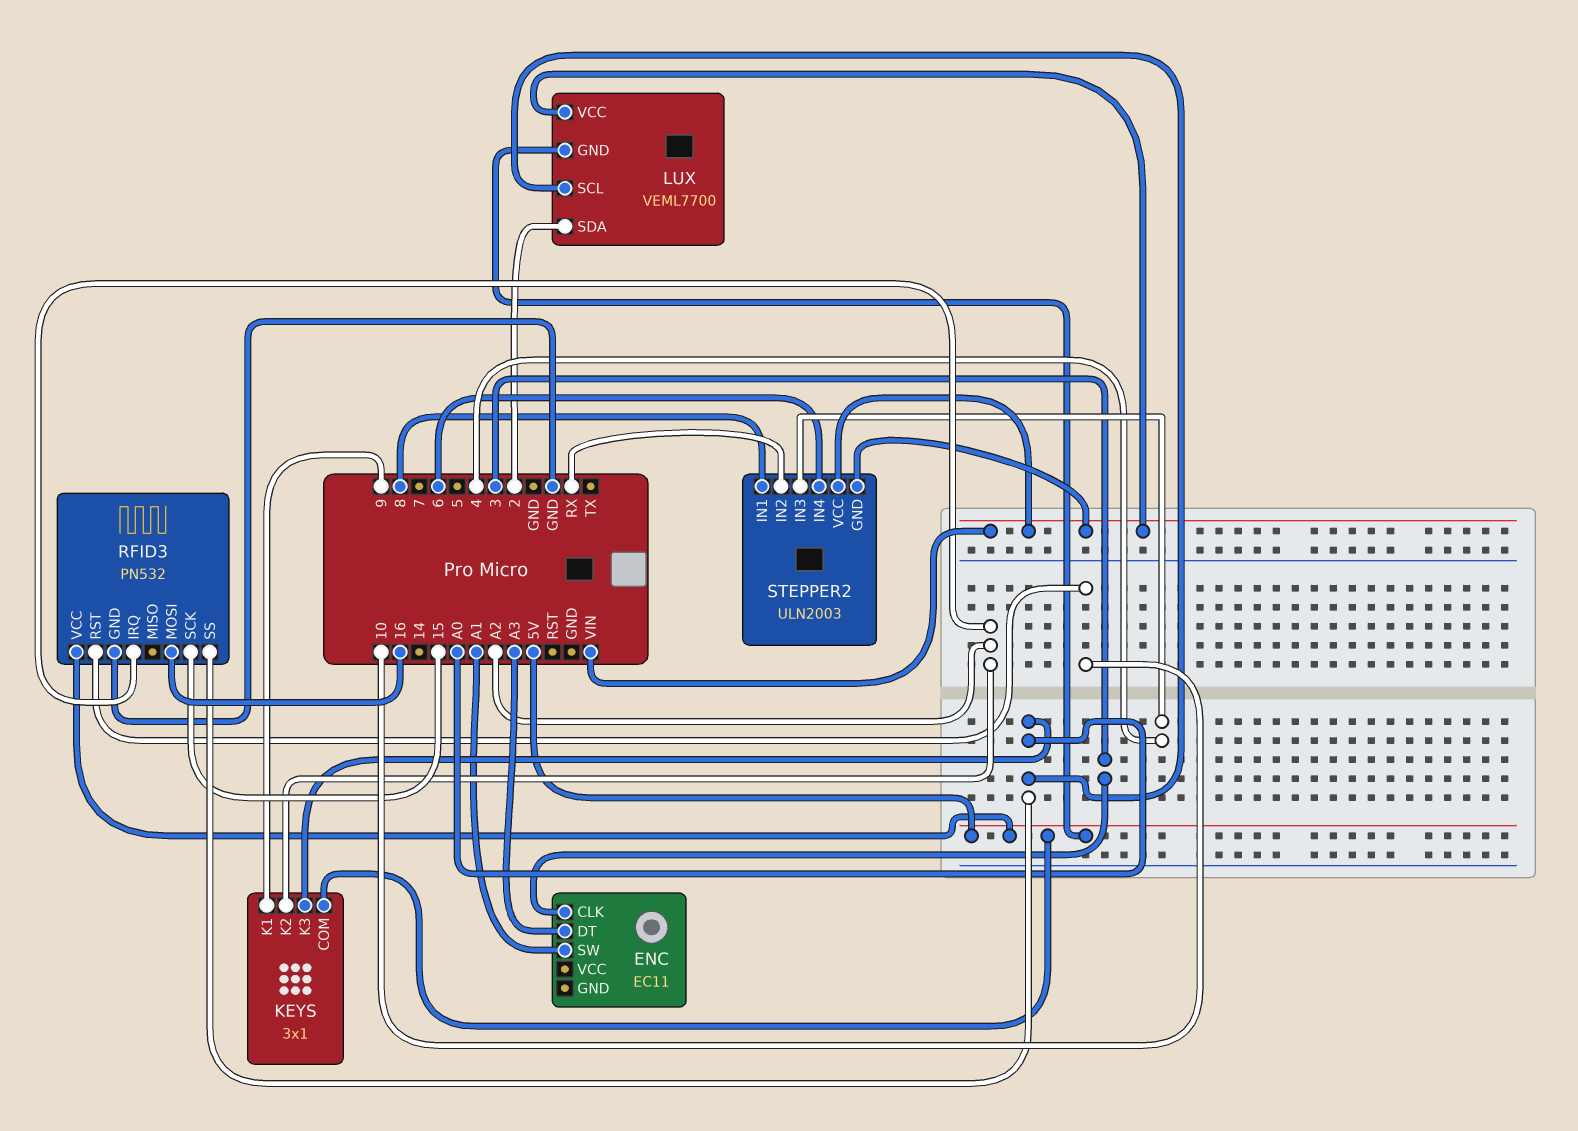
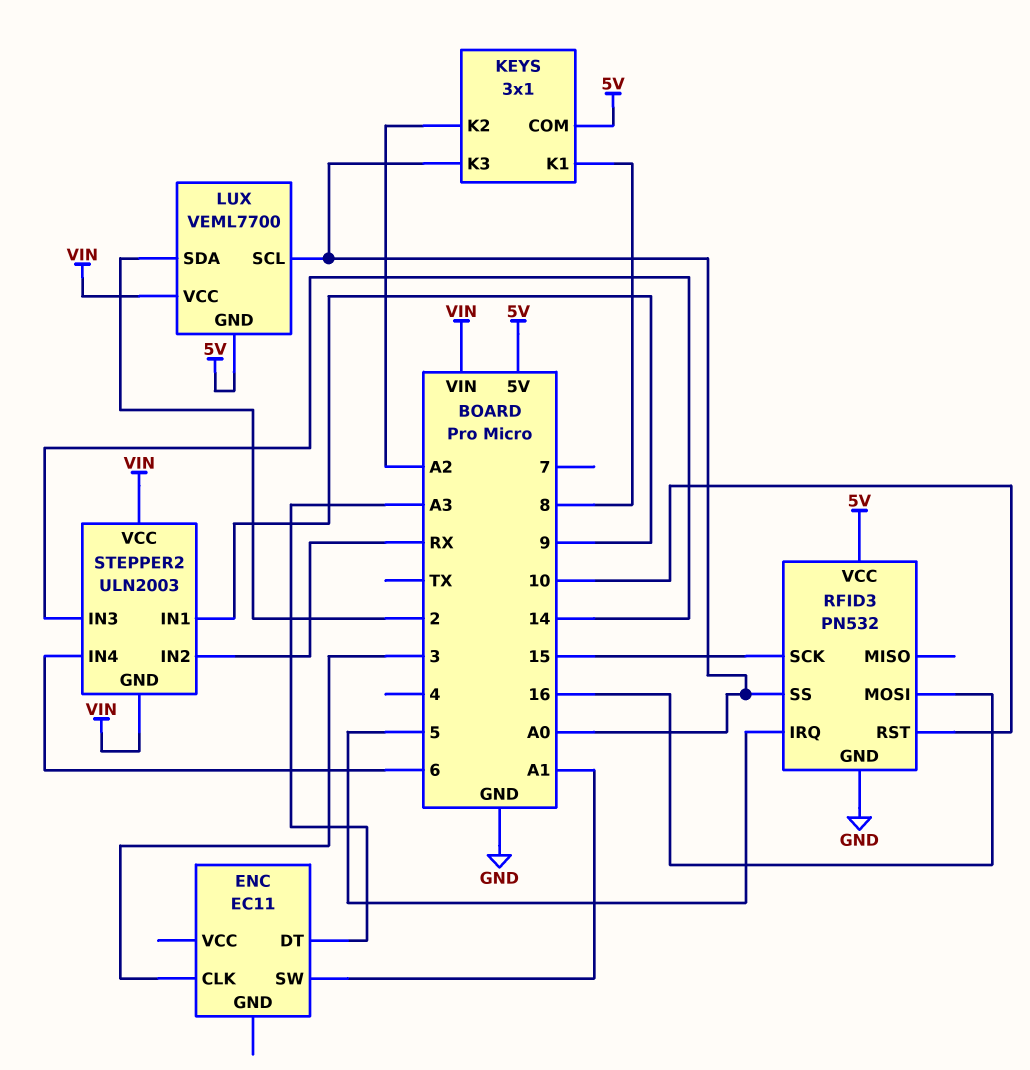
KEYS pin K1: 9 -> 8
RFID3 pin IRQ: A2 -> 5
STEPPER2 pin IN1: 8 -> 9
STEPPER2 pin IN3: 4 -> 14

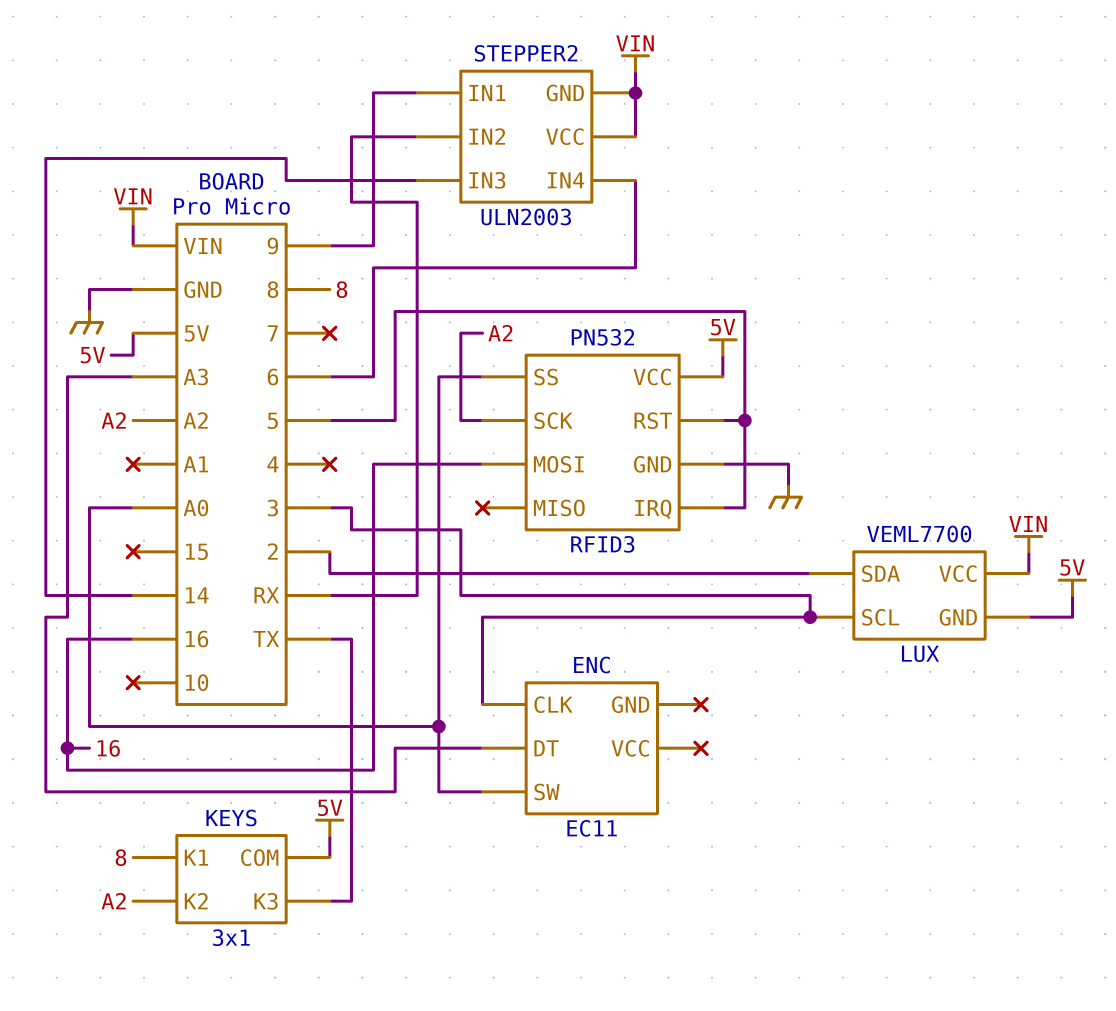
ENC pin SW: A1 -> A0
KEYS pin K3: A0 -> TX
LUX pin SCL: A0 -> 3
RFID3 pin RST: 10 -> 5
RFID3 pin SCK: 15 -> A2

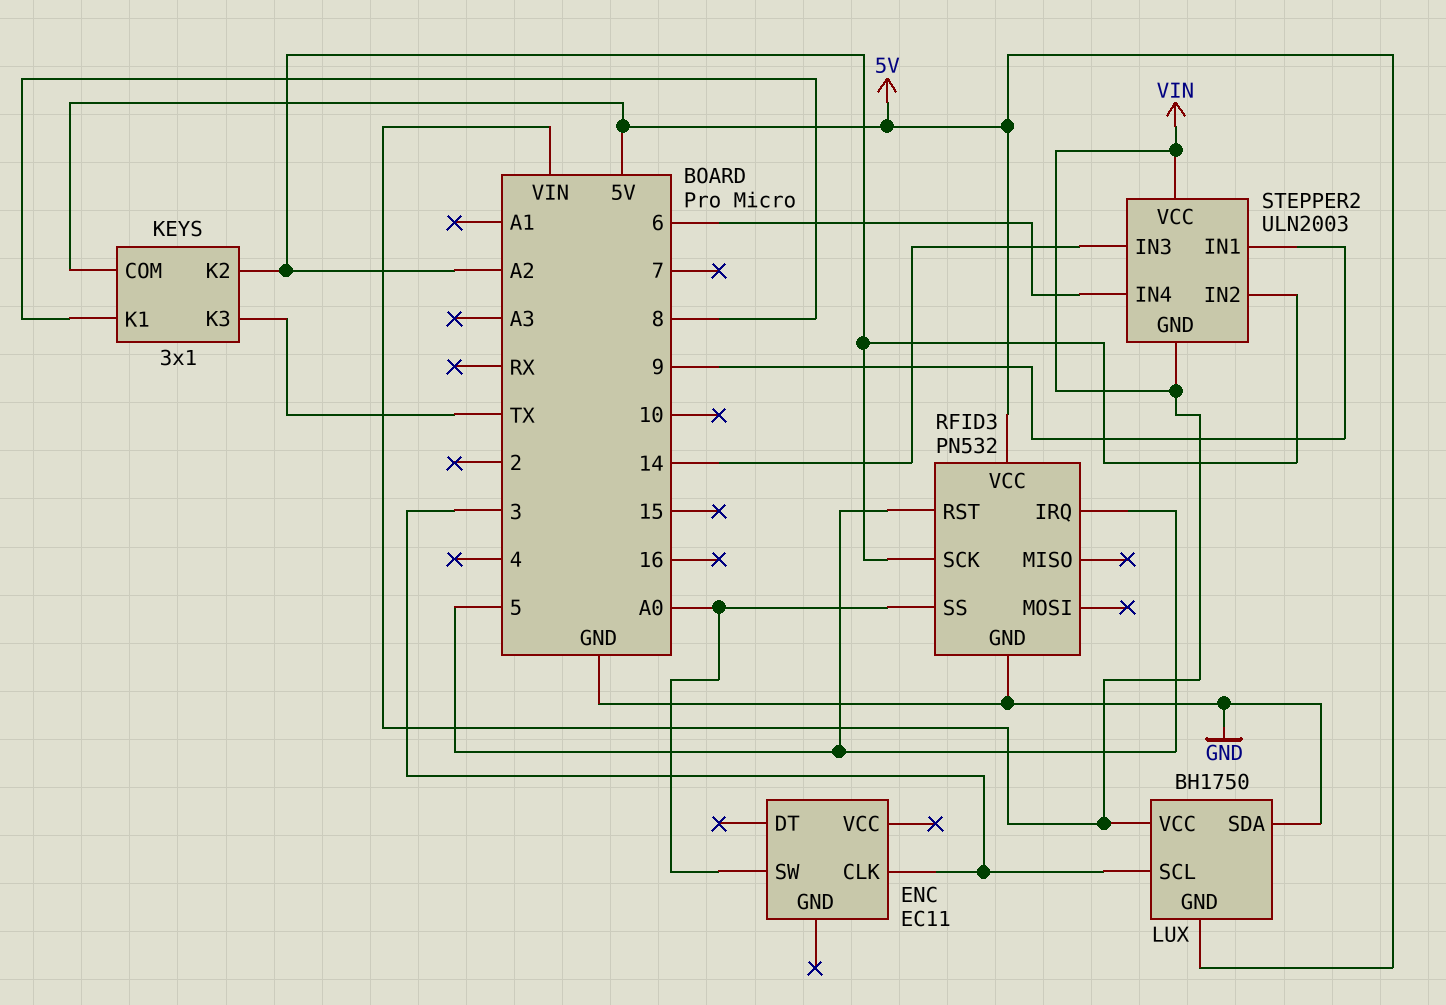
ENC pin DT: A3 -> none
LUX: VEML7700 -> BH1750
LUX pin SDA: 2 -> GND
RFID3 pin MOSI: 16 -> none
STEPPER2 pin IN2: RX -> A2

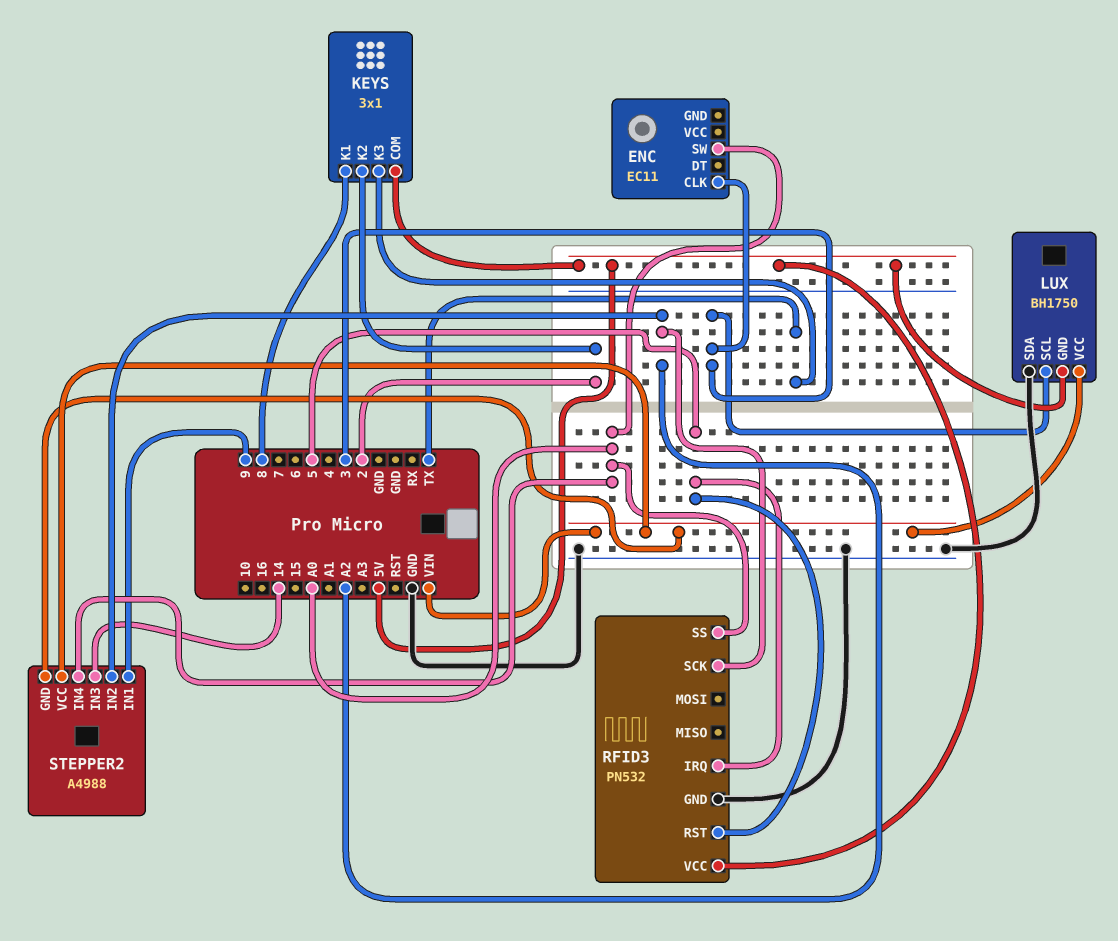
KEYS pin K2: A2 -> 2
STEPPER2: ULN2003 -> A4988
STEPPER2 pin IN4: 6 -> A0

